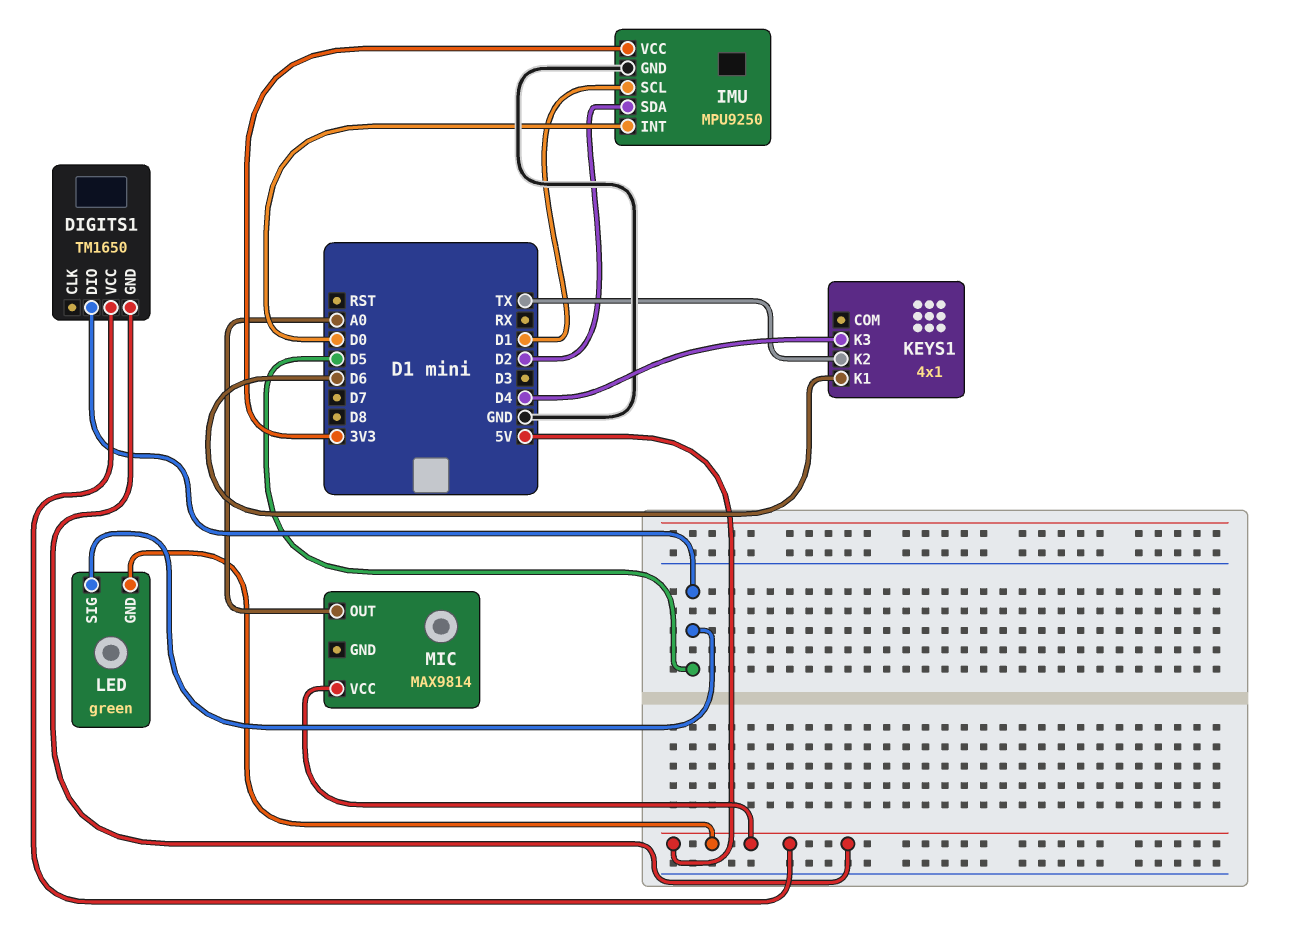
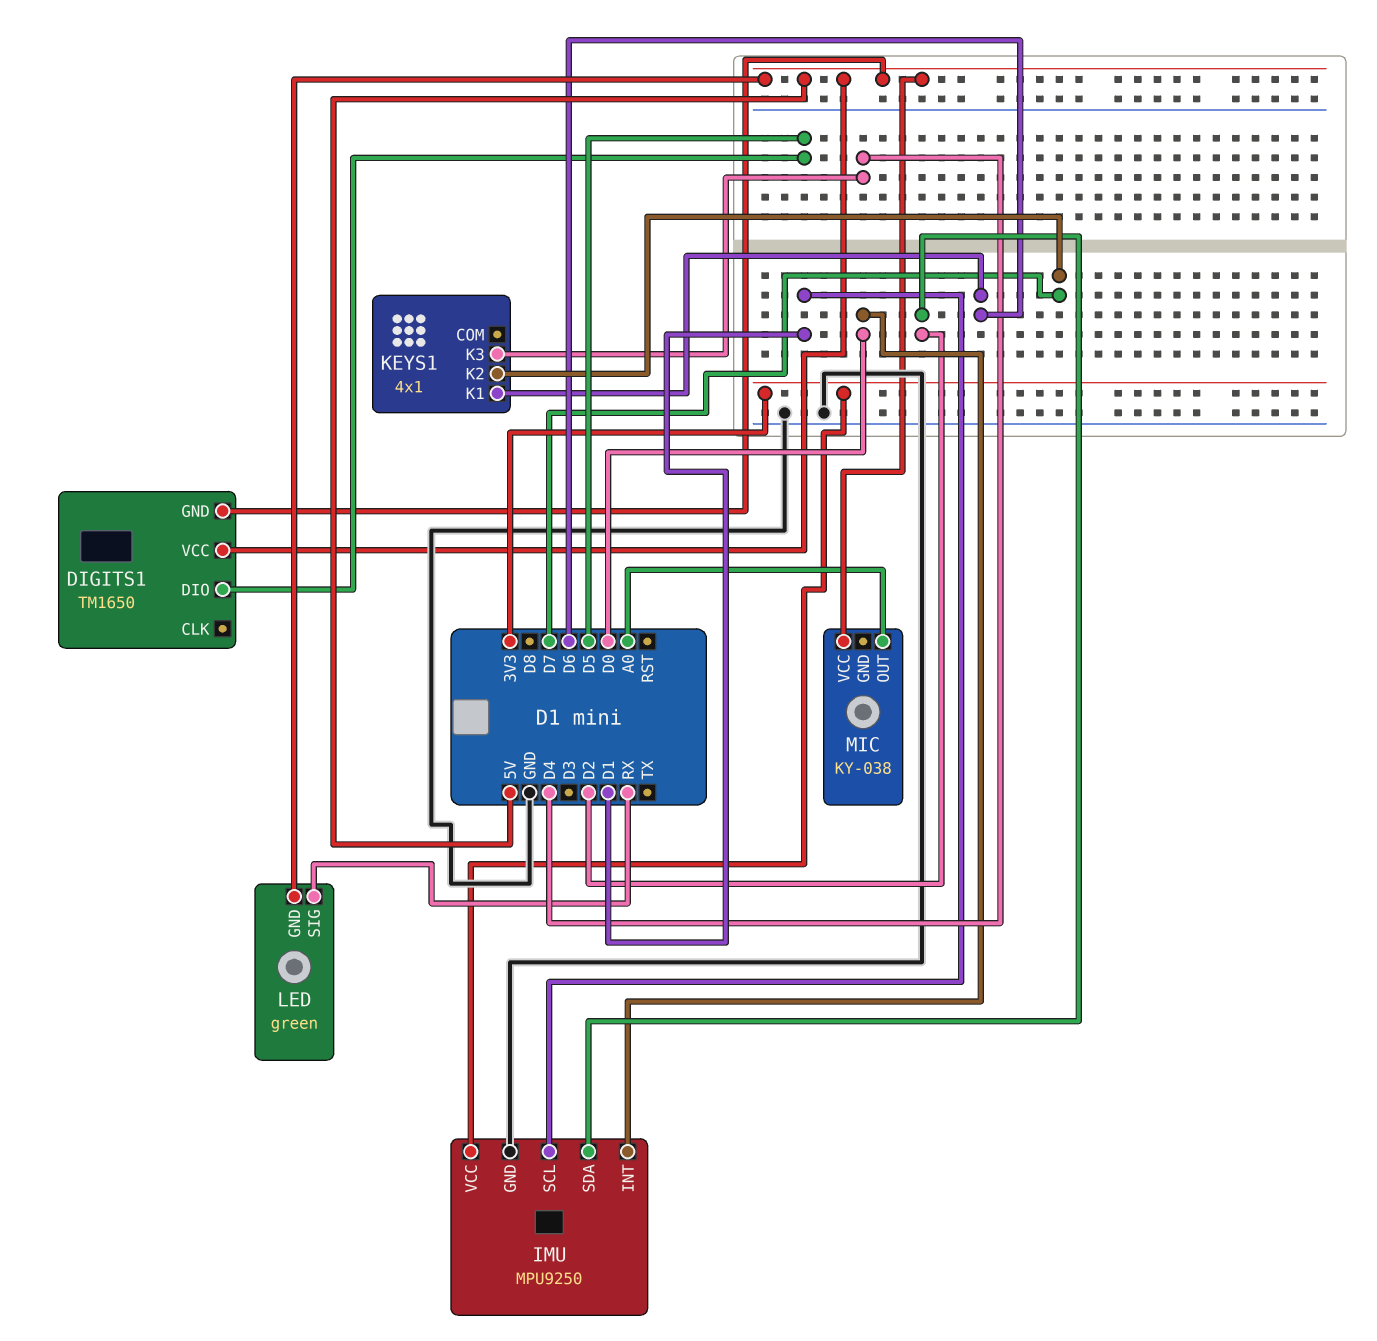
KEYS1 pin K2: TX -> D7
LED pin SIG: D5 -> RX
MIC: MAX9814 -> KY-038

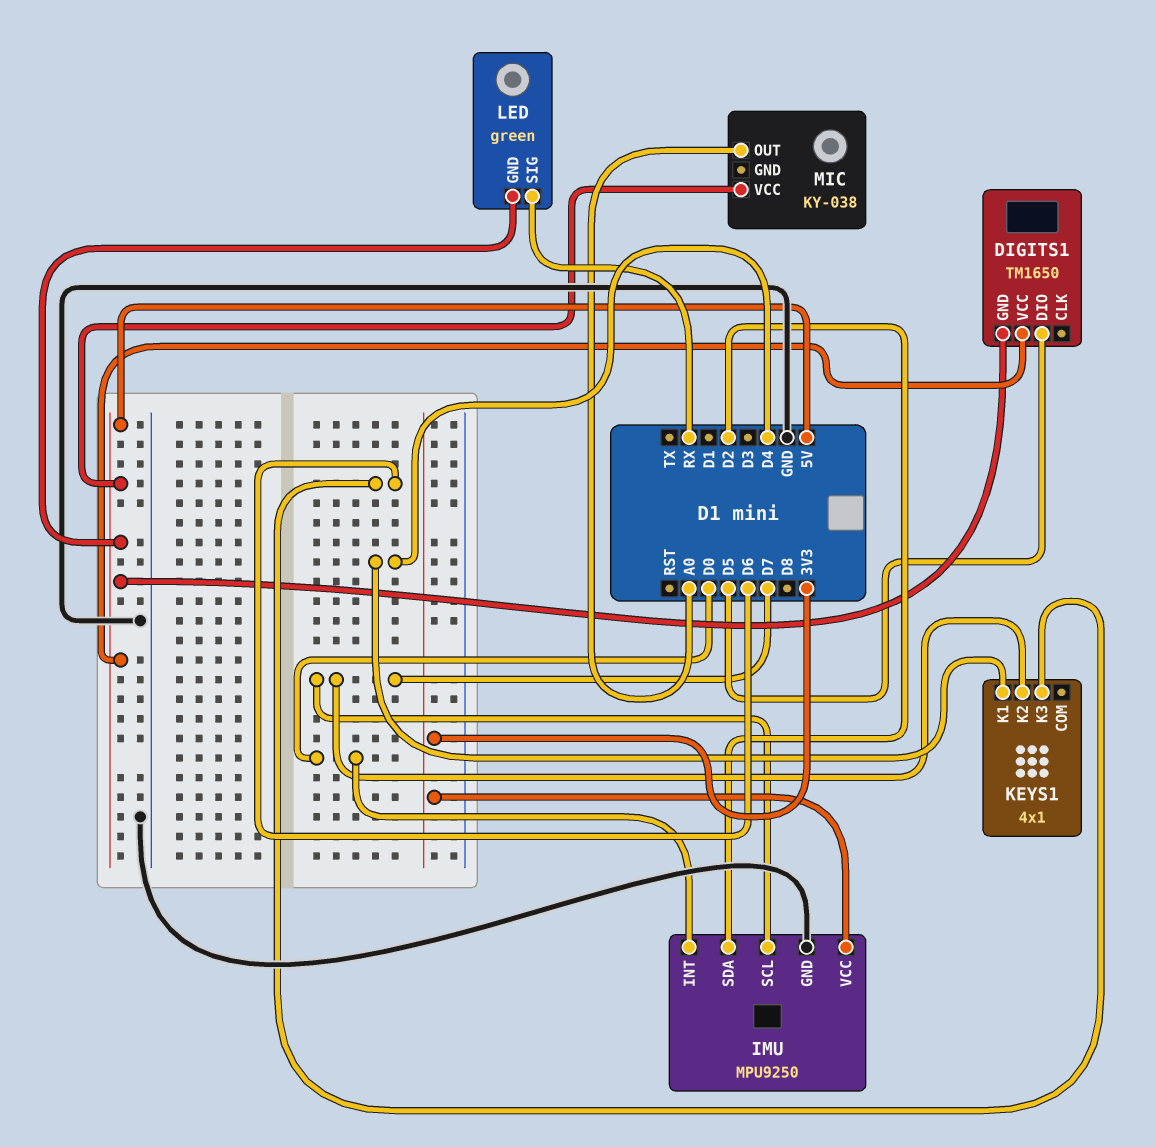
IMU pin SCL: D1 -> D7
KEYS1 pin K1: D6 -> D4
KEYS1 pin K3: D4 -> D6

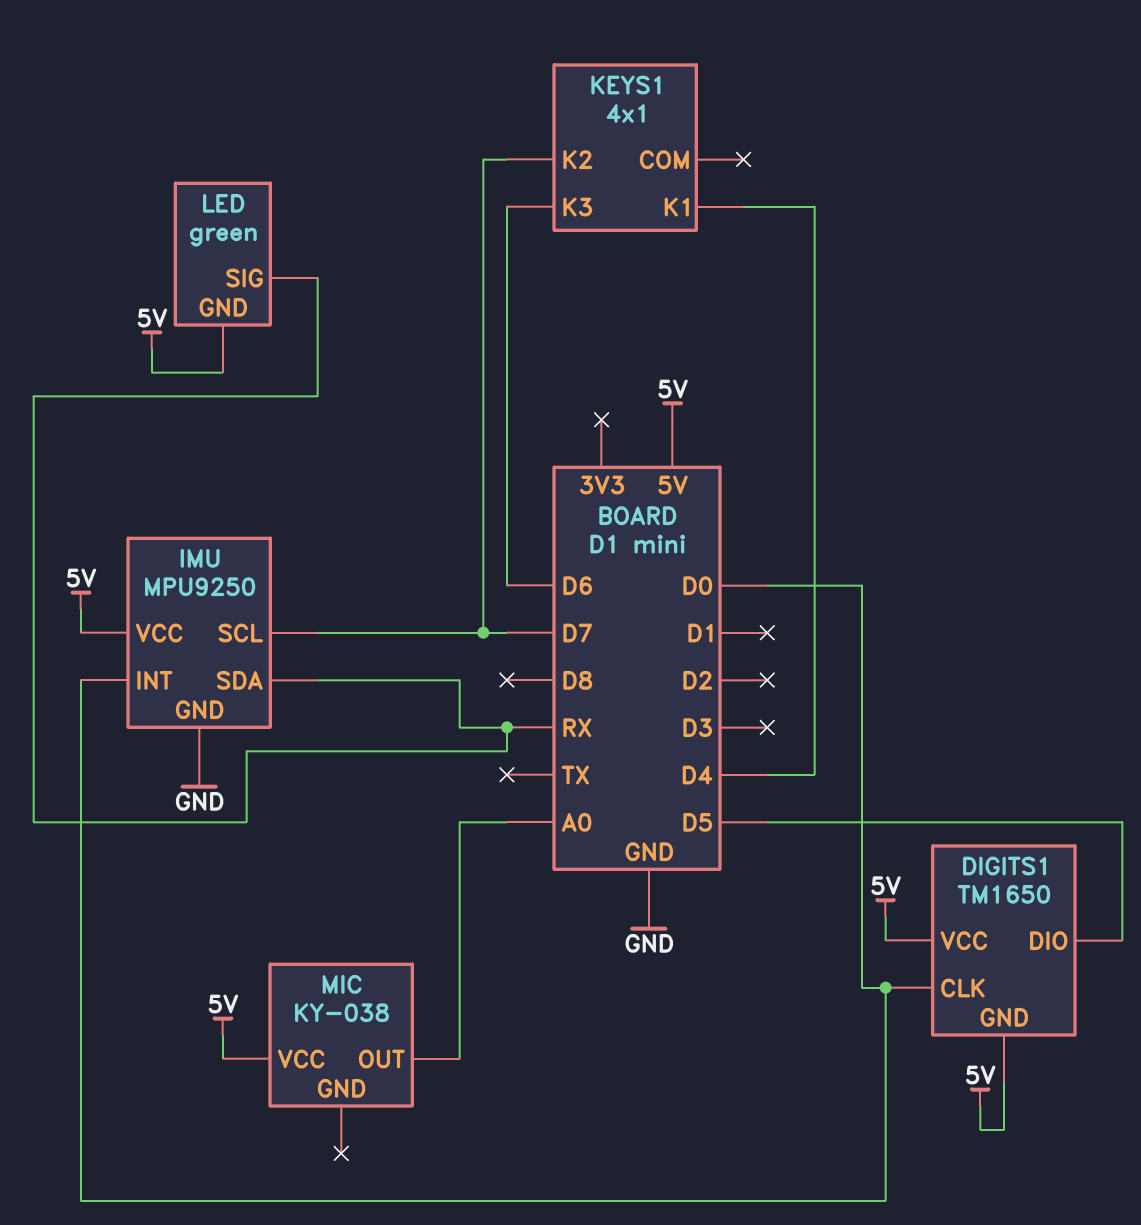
DIGITS1 pin CLK: none -> D0
IMU pin SDA: D2 -> RX
IMU pin VCC: 3V3 -> 5V

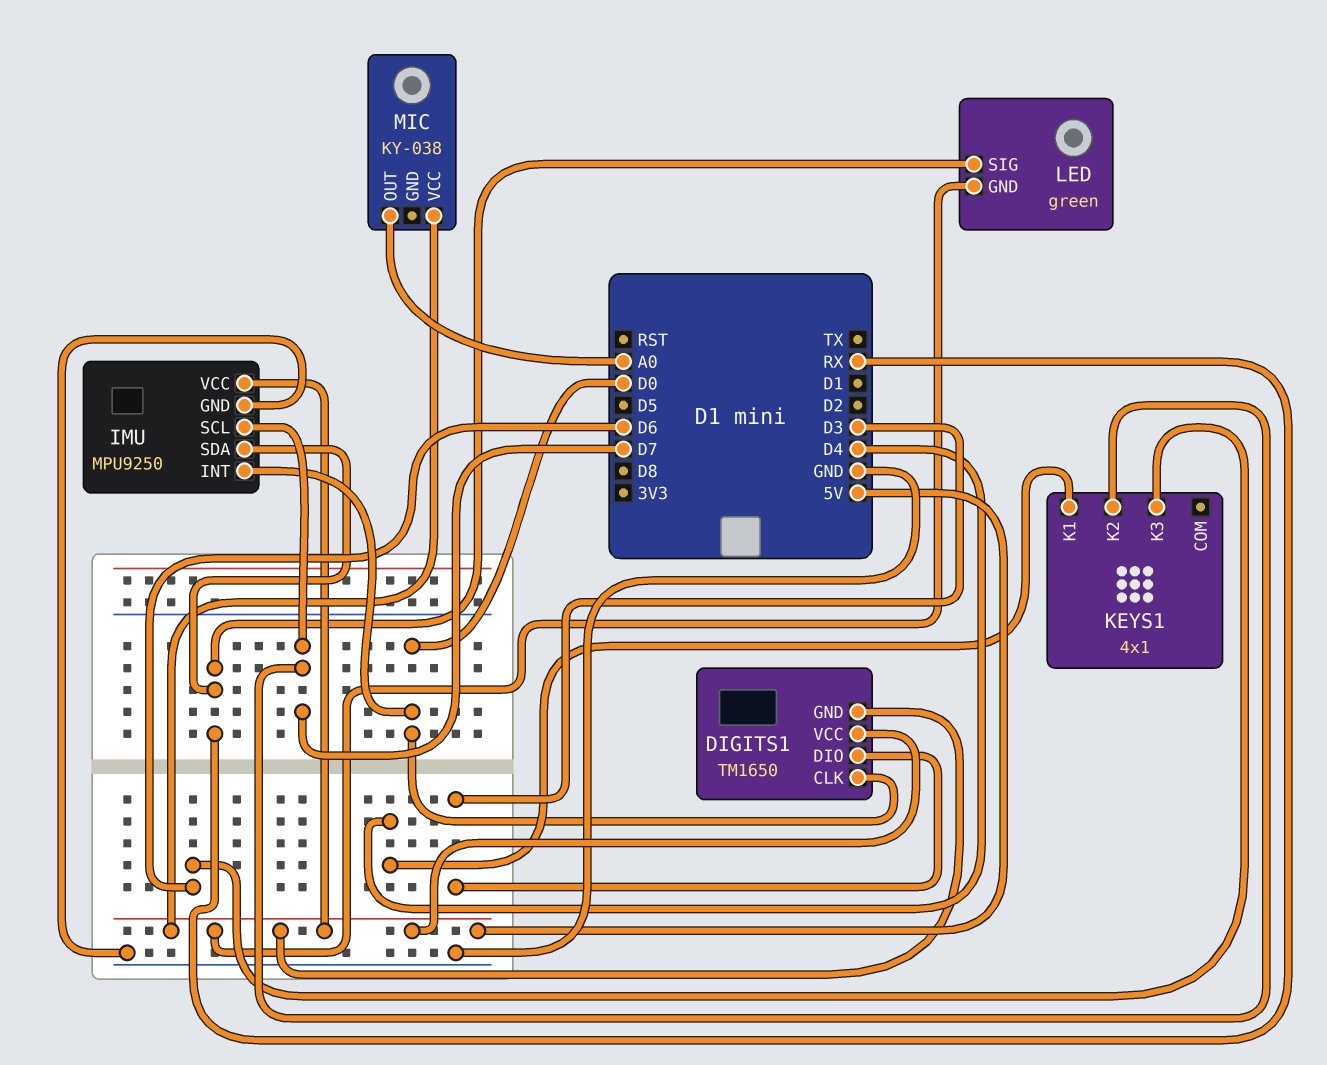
DIGITS1 pin DIO: D5 -> D3

